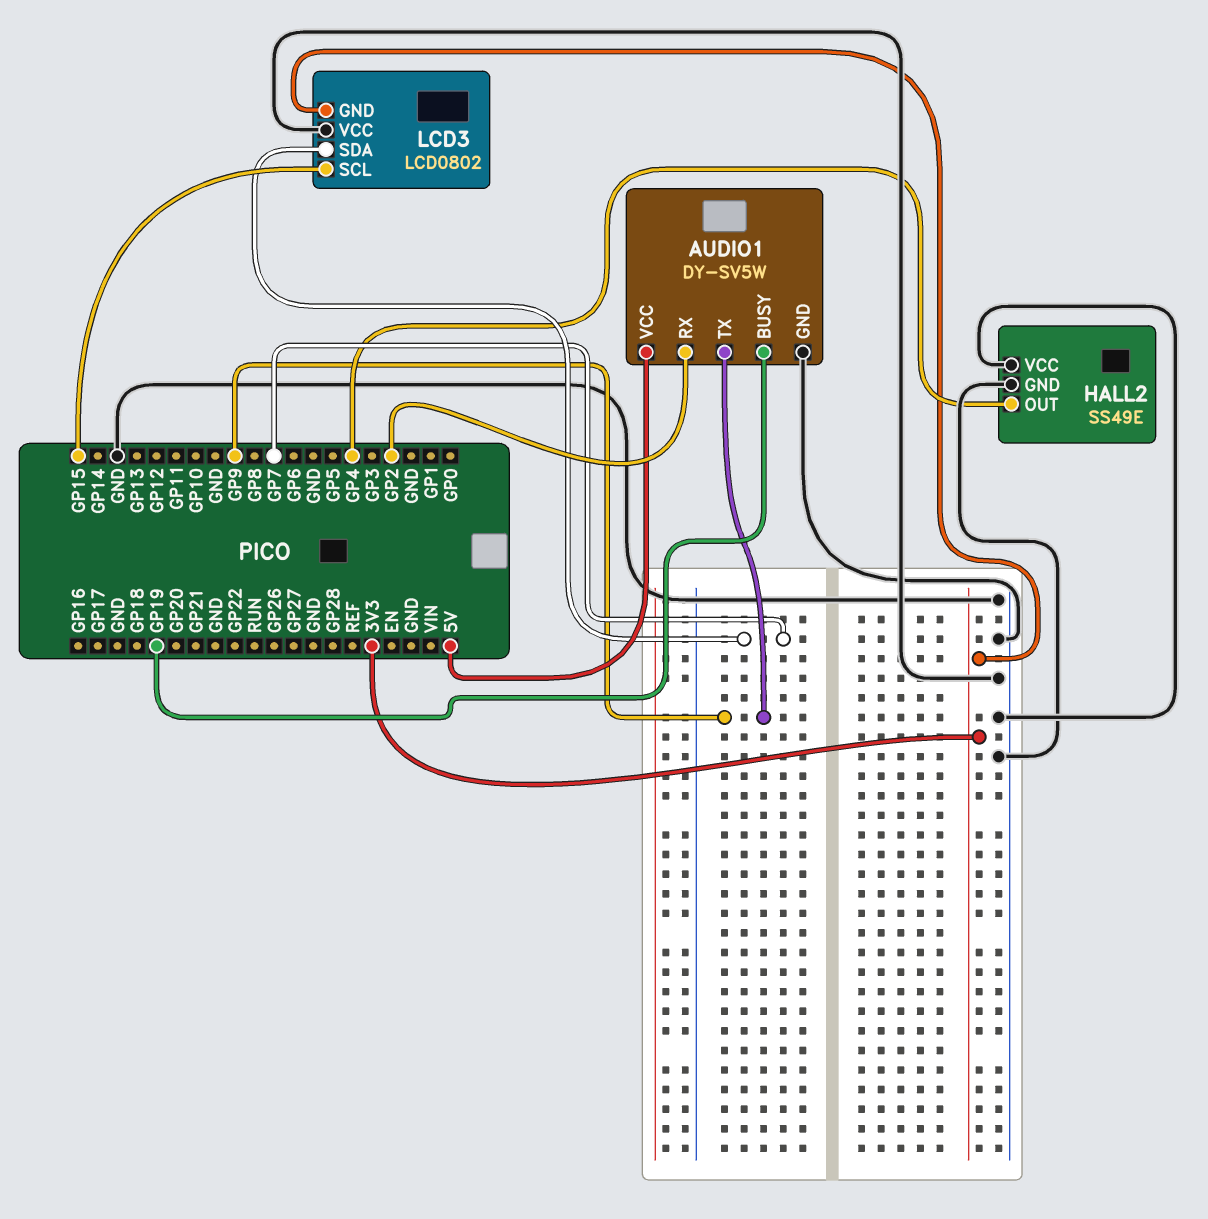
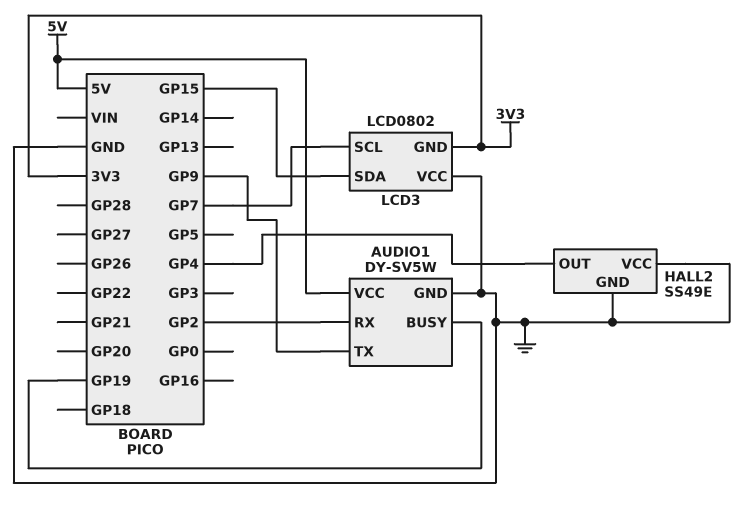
LCD3 pin SCL: GP15 -> GP7
LCD3 pin SDA: GP7 -> GP15

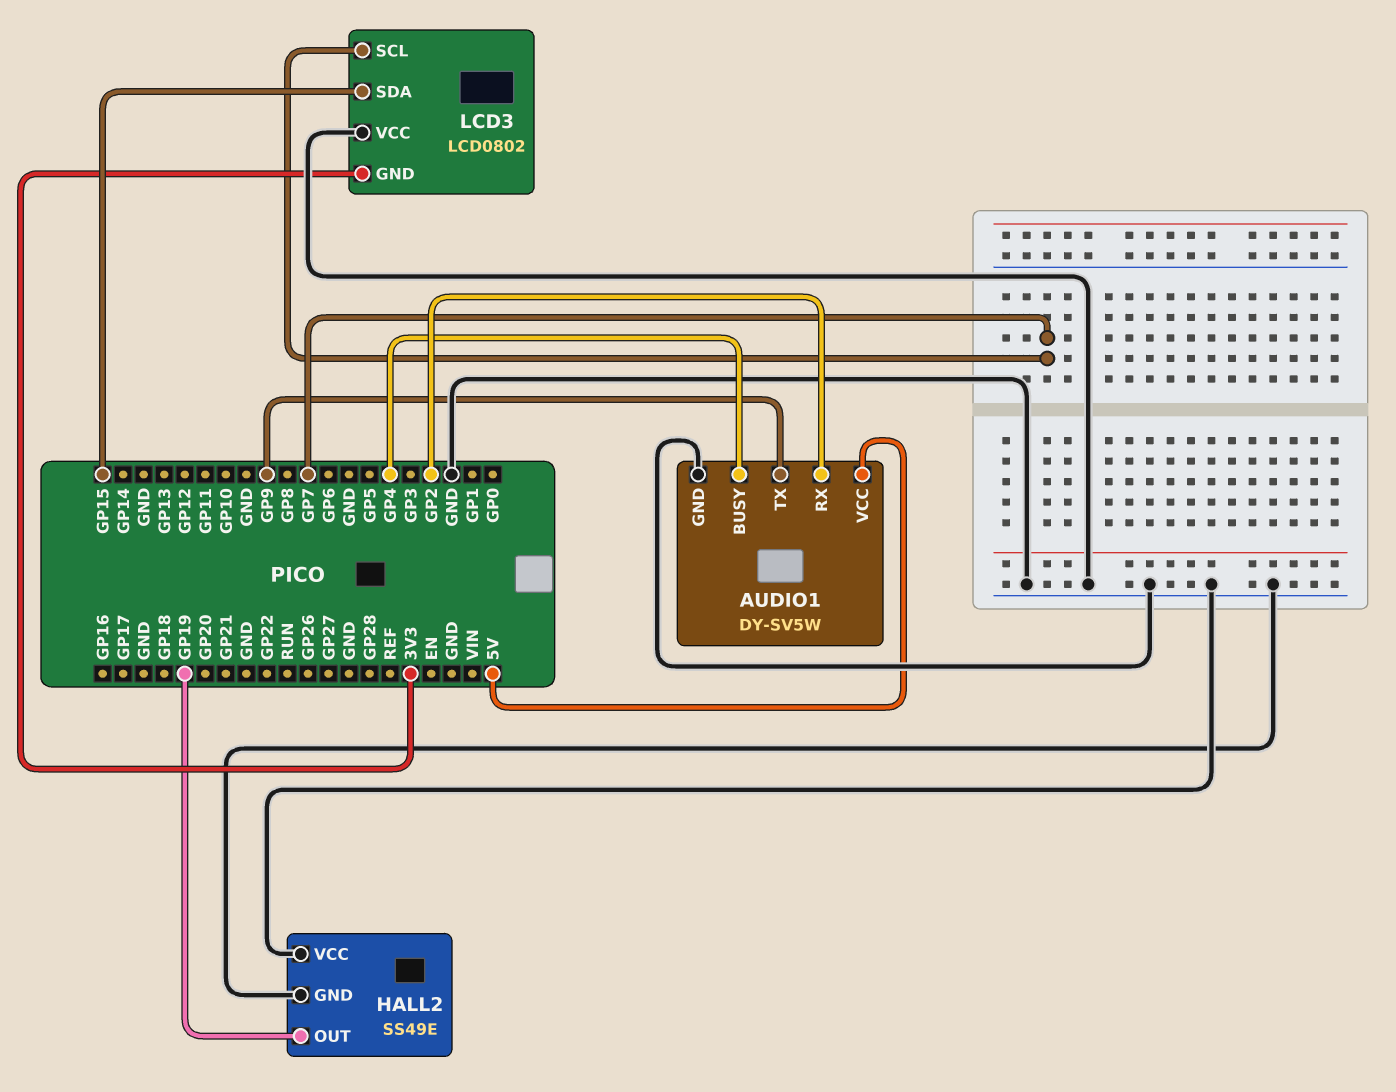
AUDIO1 pin BUSY: GP19 -> GP4
HALL2 pin OUT: GP4 -> GP19

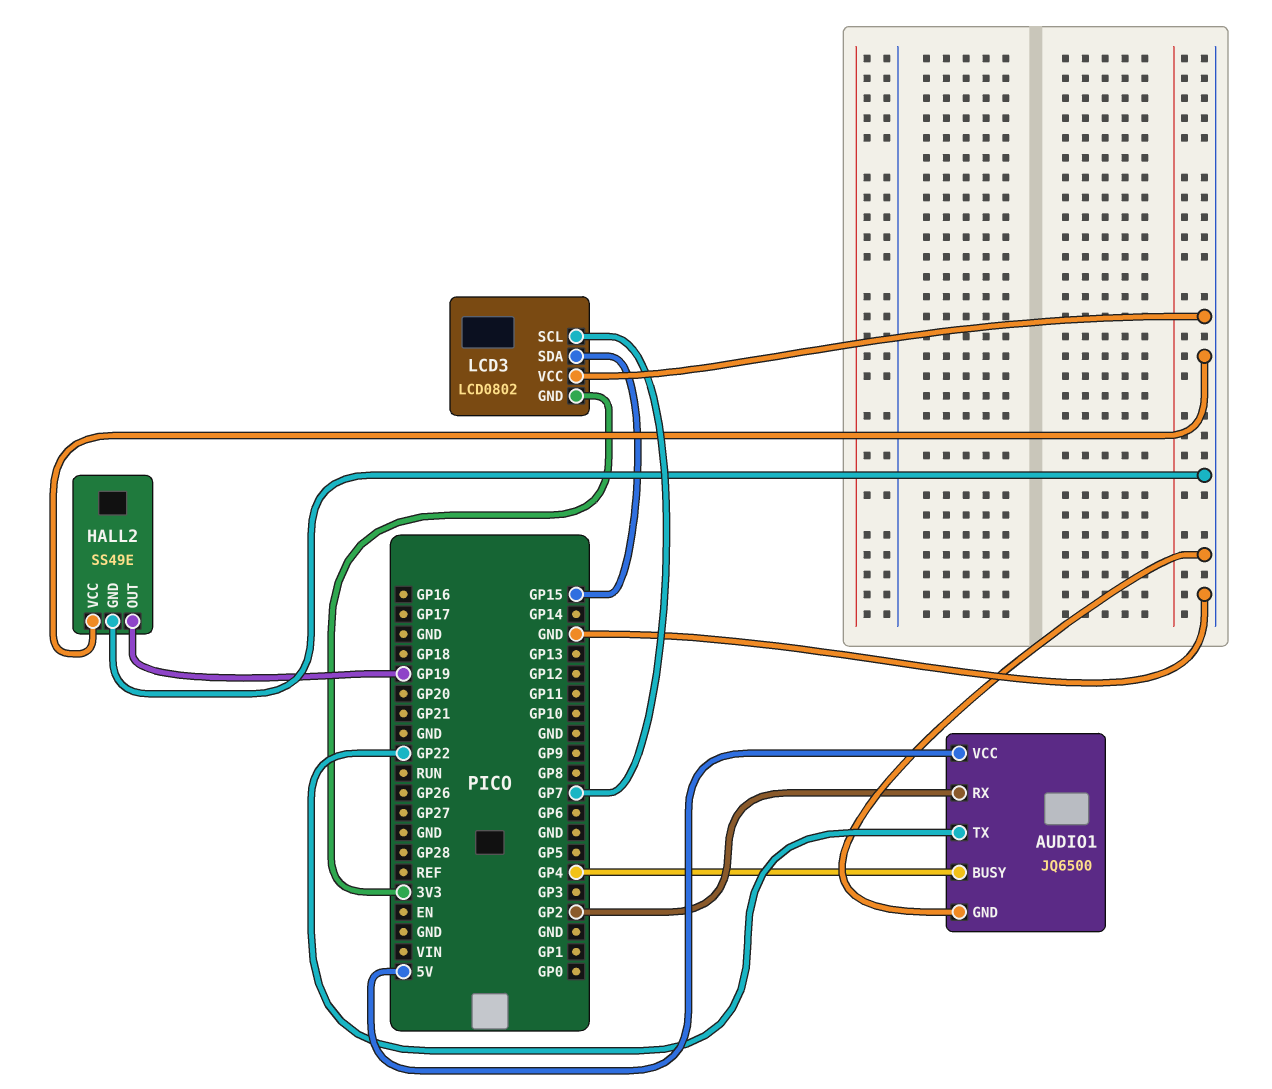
AUDIO1: DY-SV5W -> JQ6500
AUDIO1 pin TX: GP9 -> GP22

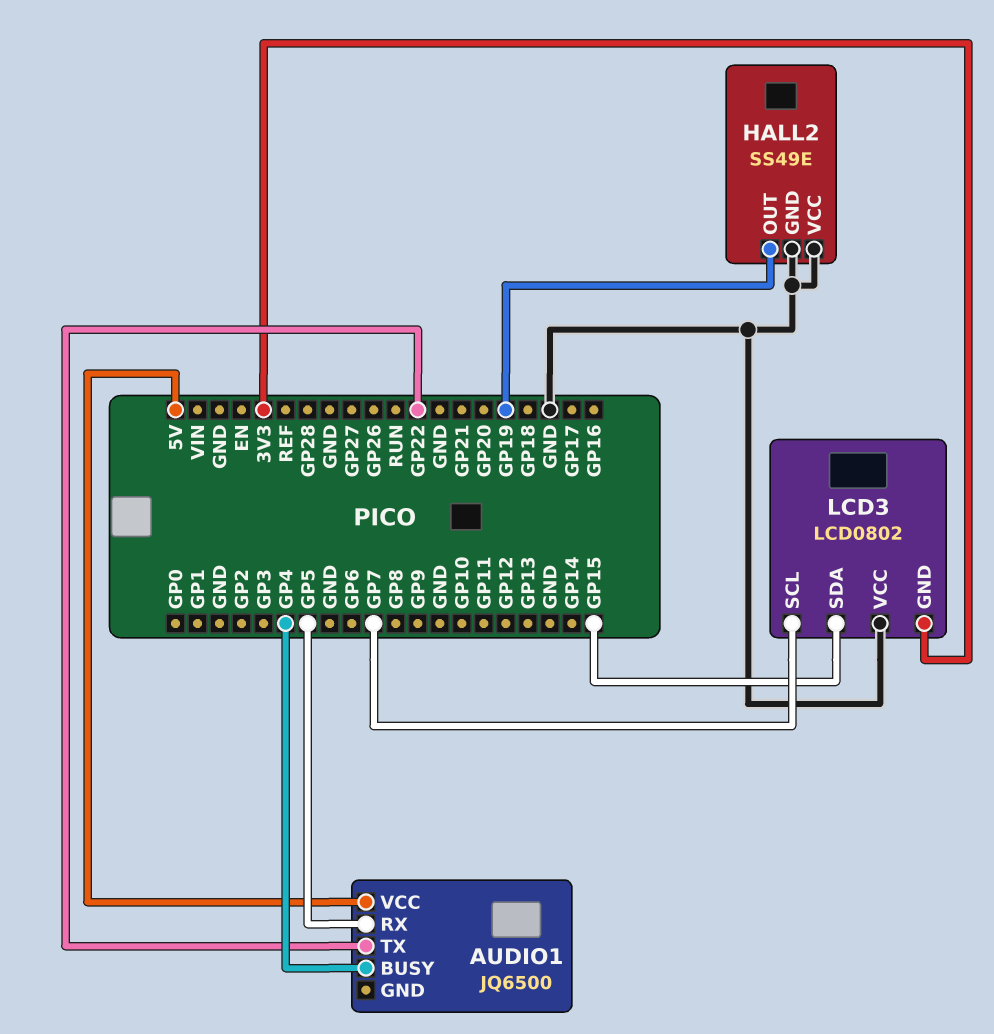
AUDIO1 pin GND: GND -> none
AUDIO1 pin RX: GP2 -> GP5

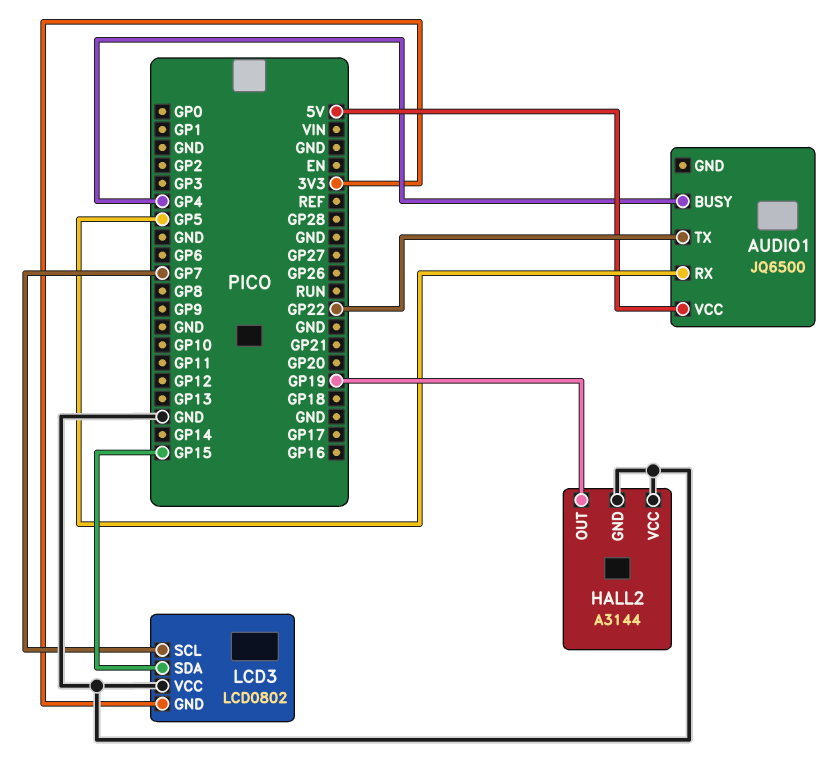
HALL2: SS49E -> A3144

